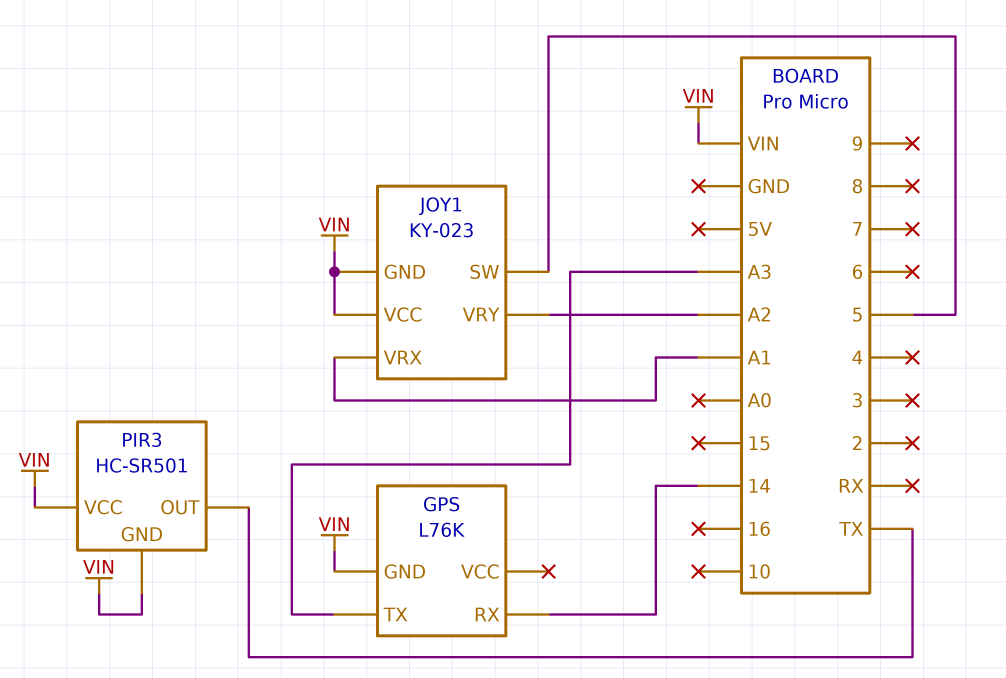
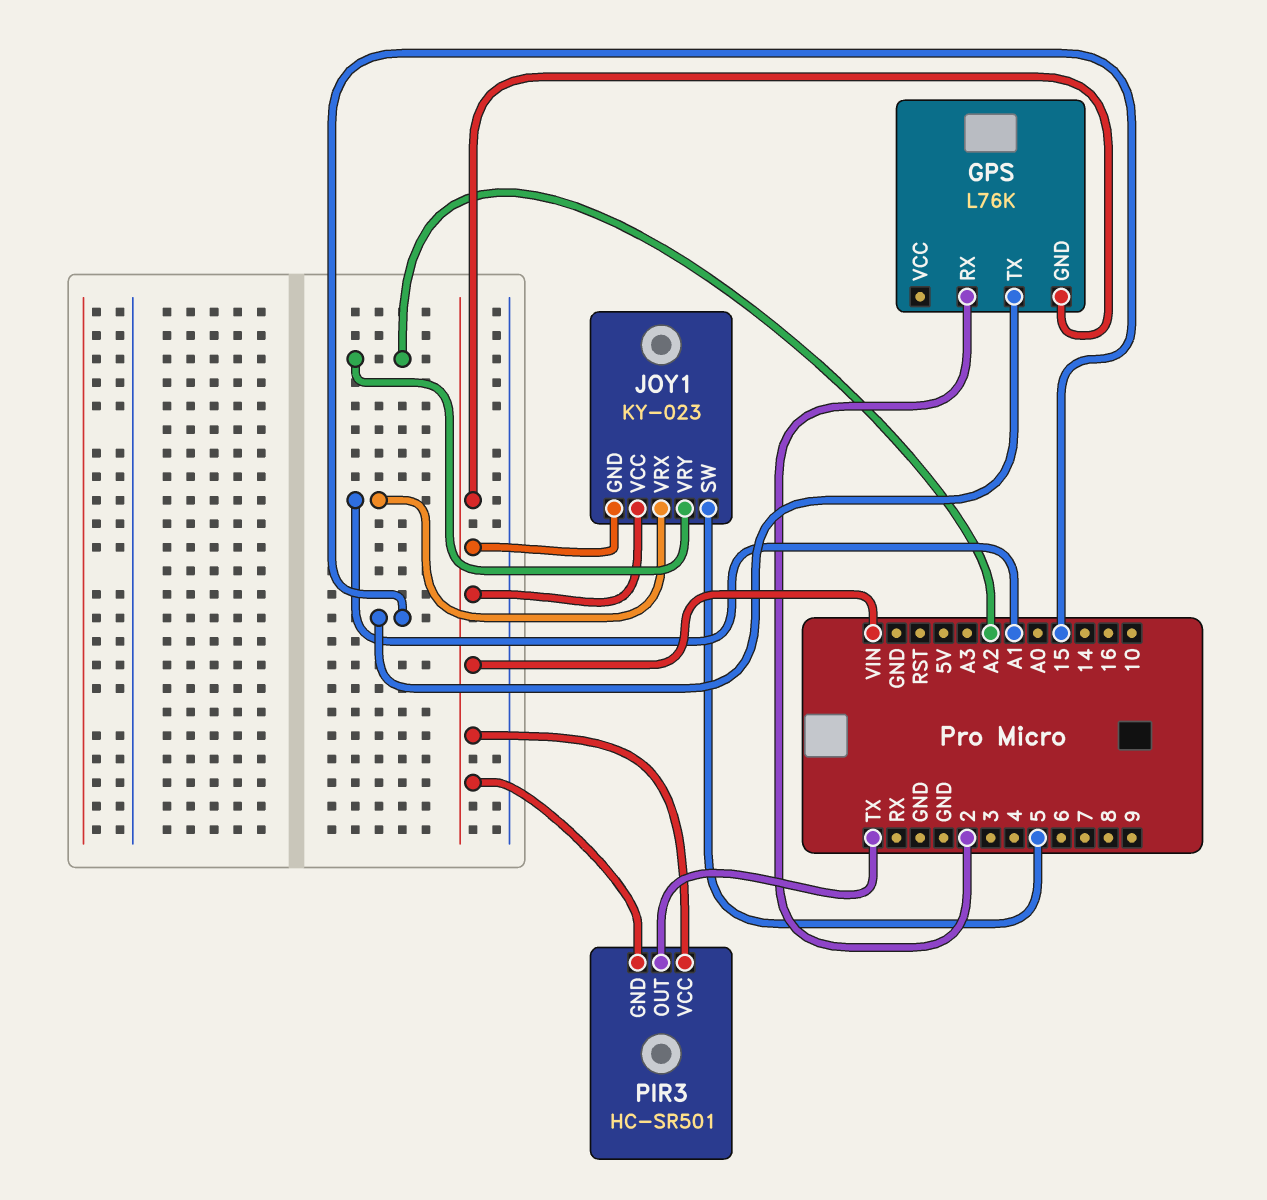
GPS pin RX: 14 -> 2
GPS pin TX: A3 -> 15

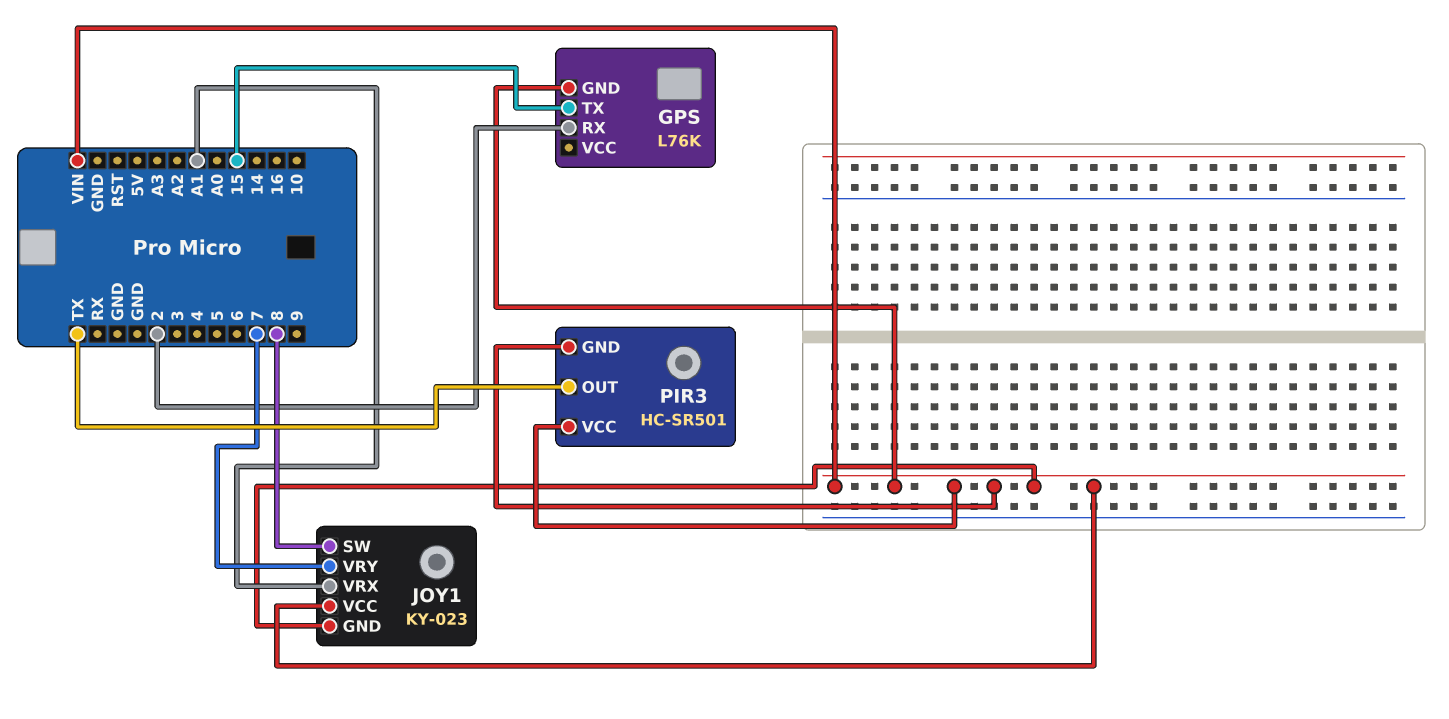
JOY1 pin SW: 5 -> 8
JOY1 pin VRY: A2 -> 7

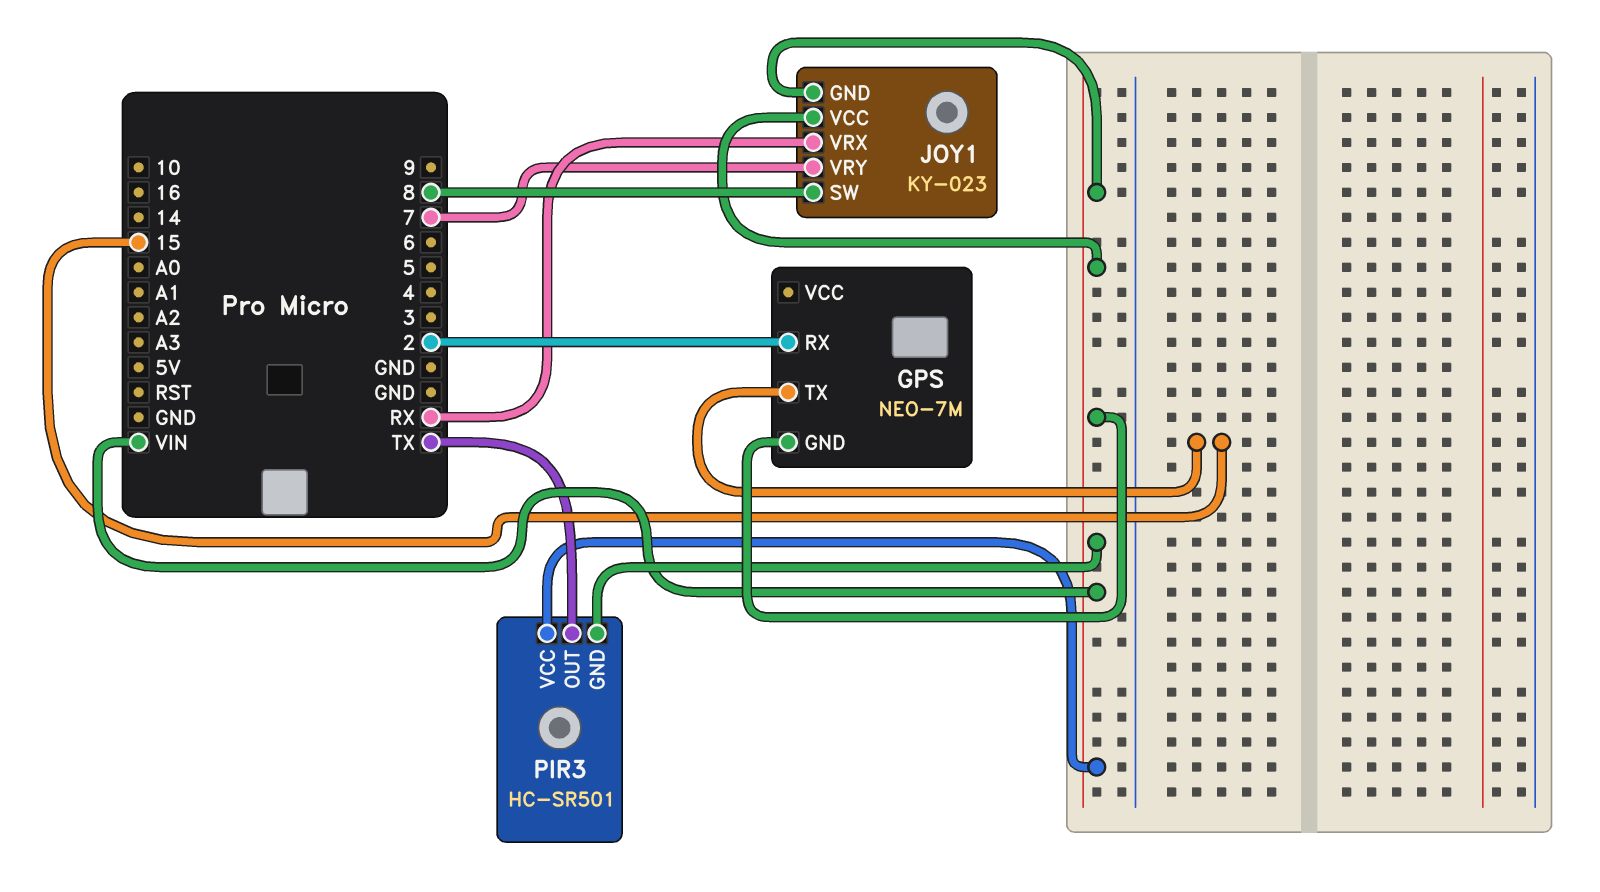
GPS: L76K -> NEO-7M
JOY1 pin VRX: A1 -> RX

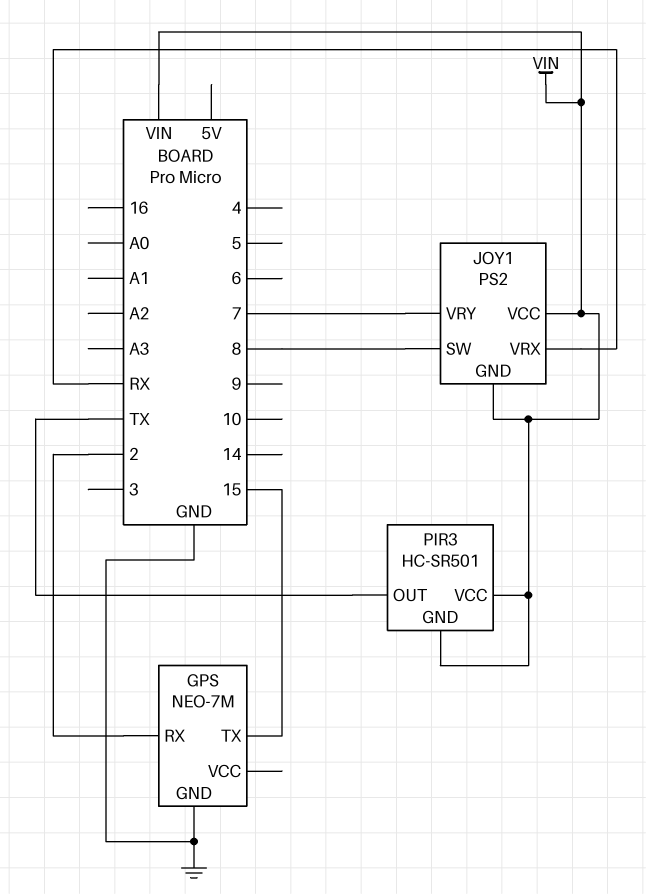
GPS pin GND: VIN -> GND
JOY1: KY-023 -> PS2

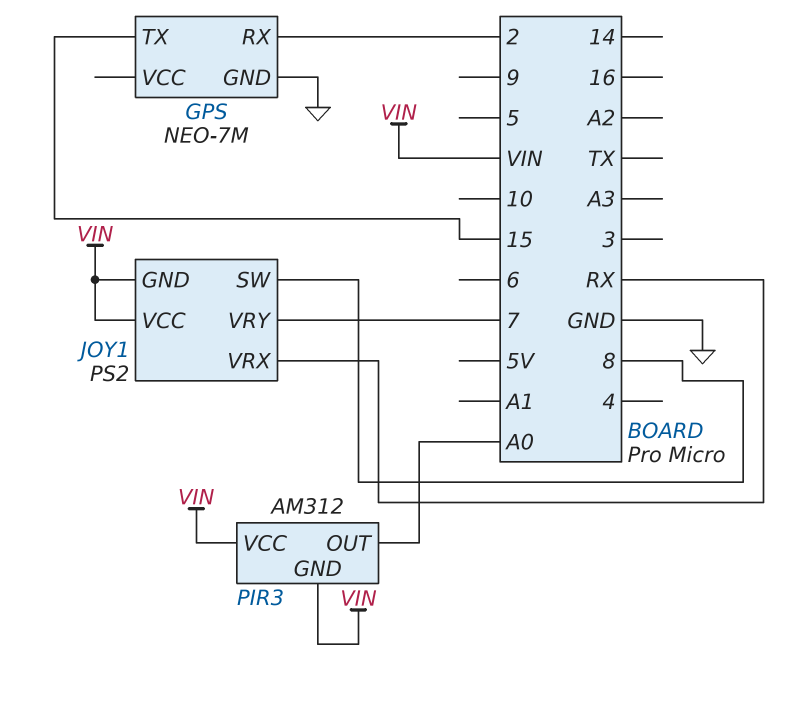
PIR3: HC-SR501 -> AM312
PIR3 pin OUT: TX -> A0

